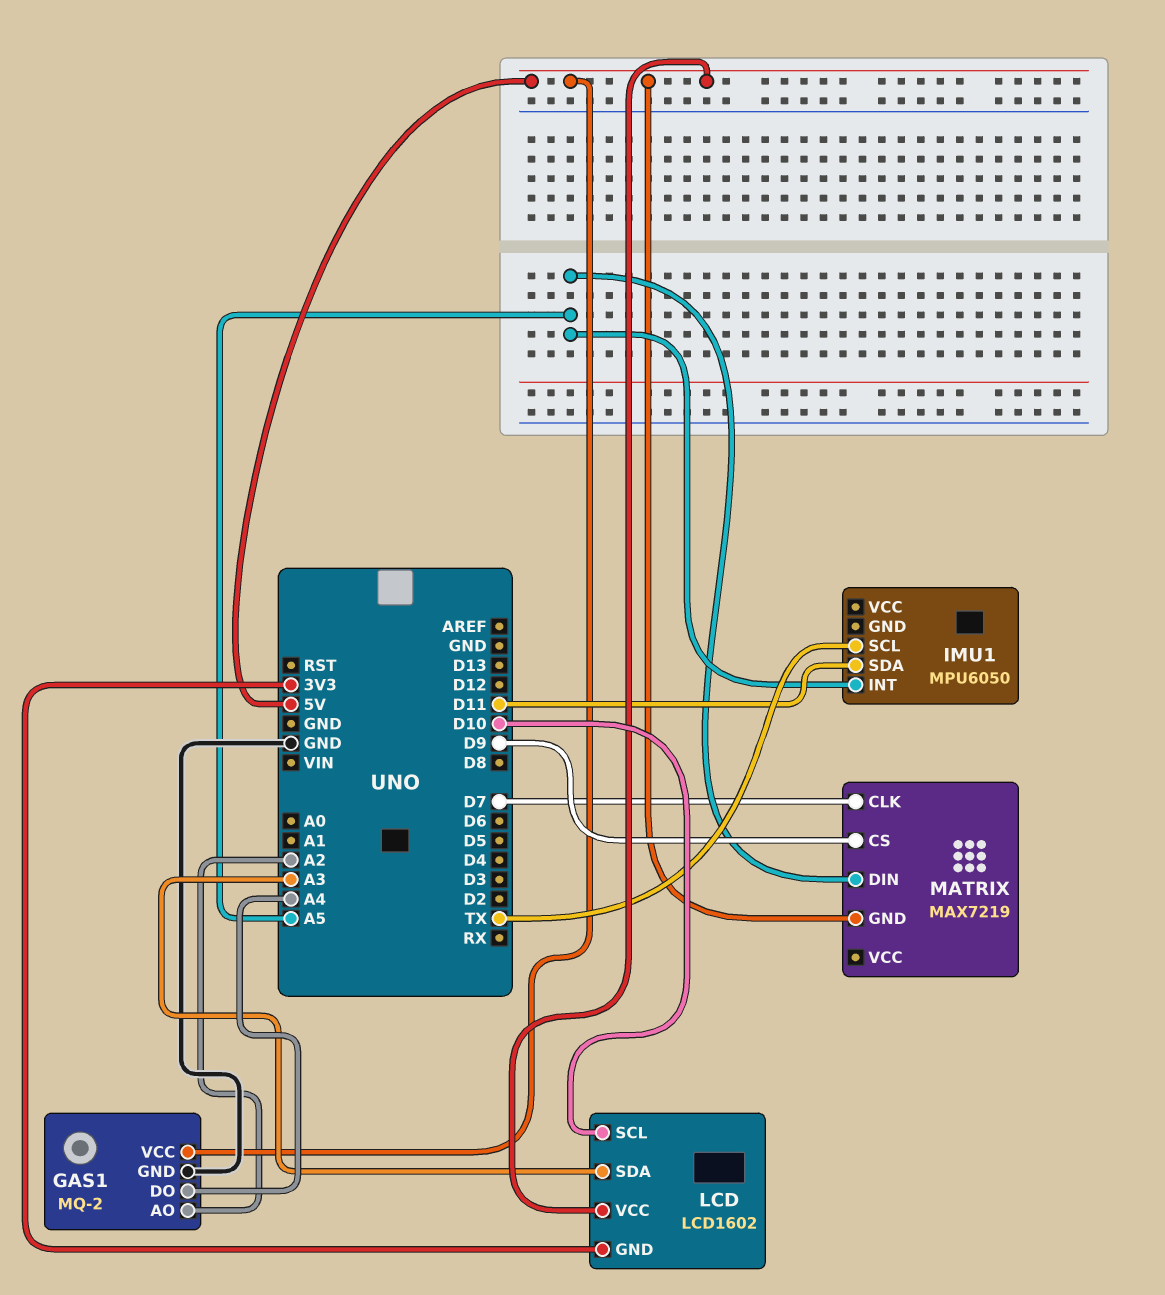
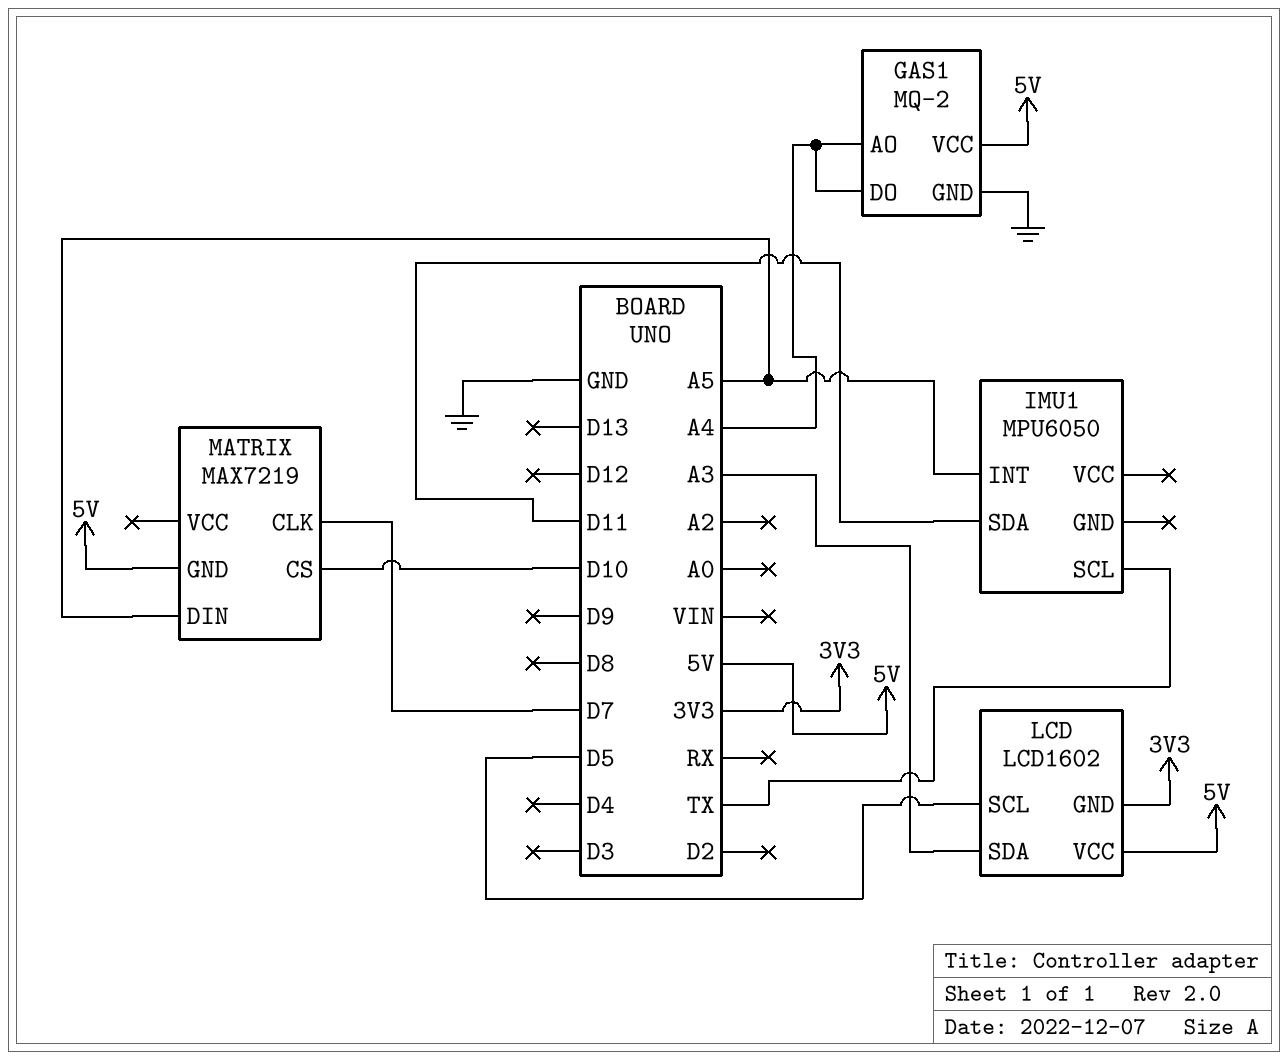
GAS1 pin AO: A2 -> A4
LCD pin SCL: D10 -> D5
MATRIX pin CS: D9 -> D10

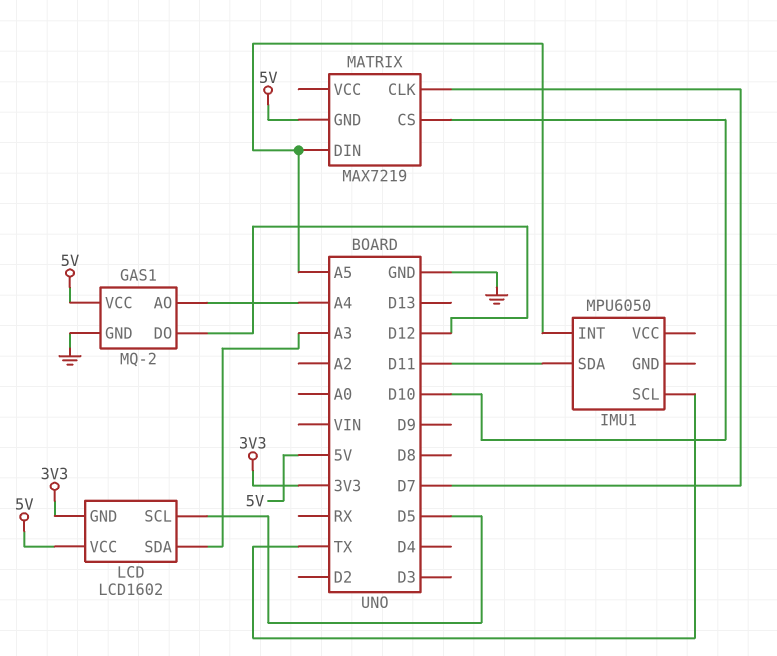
GAS1 pin DO: A4 -> D12

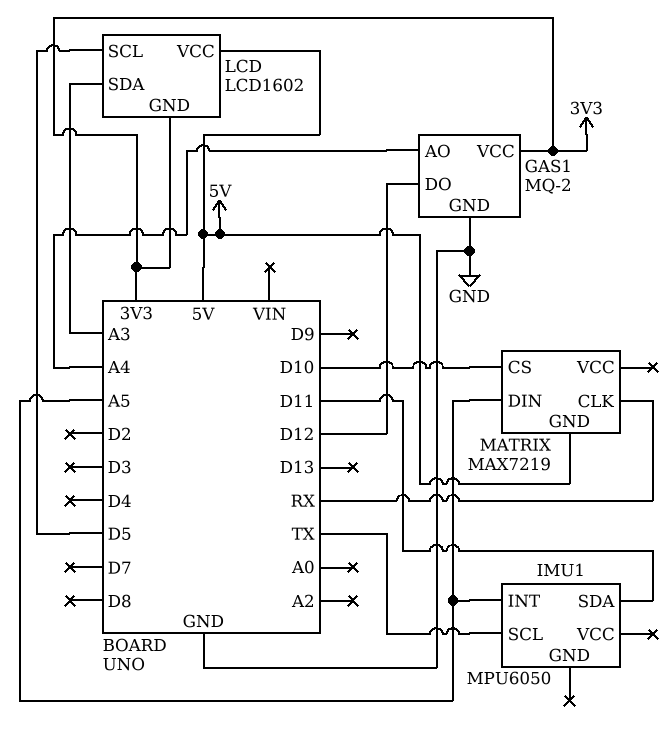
GAS1 pin VCC: 5V -> 3V3
MATRIX pin CLK: D7 -> RX

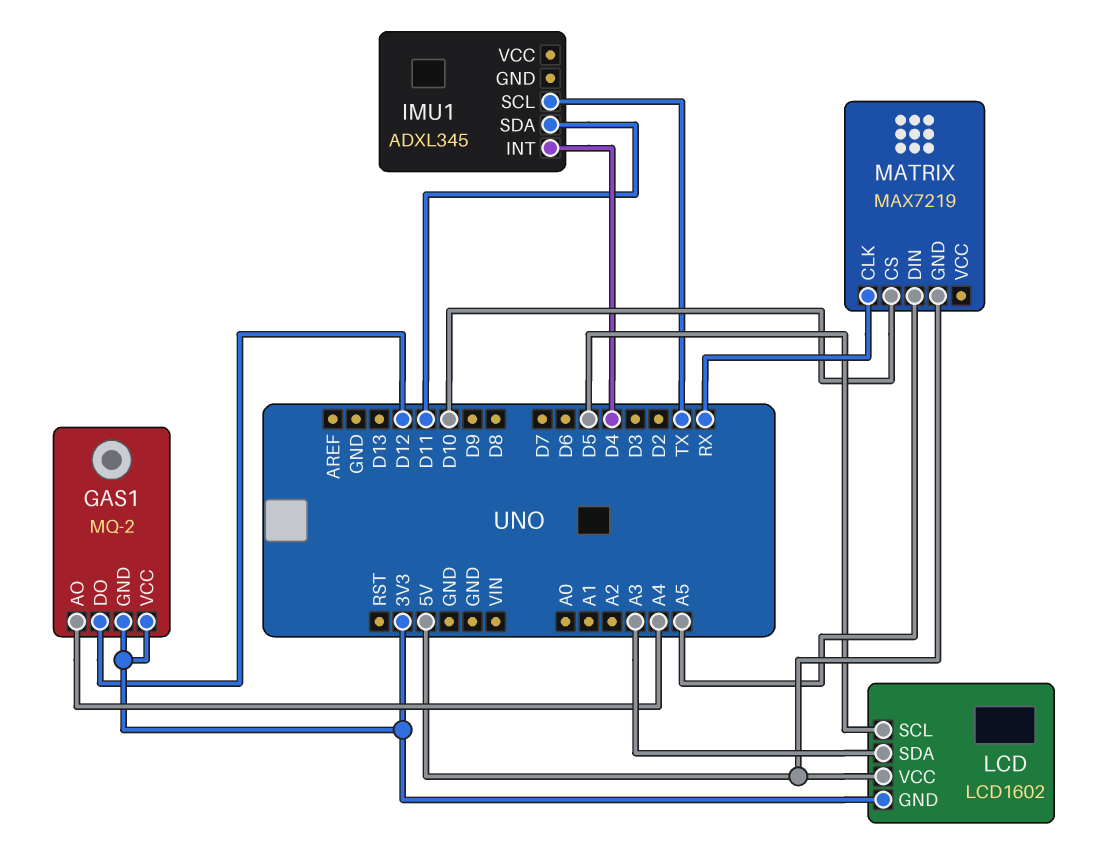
GAS1 pin GND: GND -> 3V3
IMU1: MPU6050 -> ADXL345
IMU1 pin INT: A5 -> D4

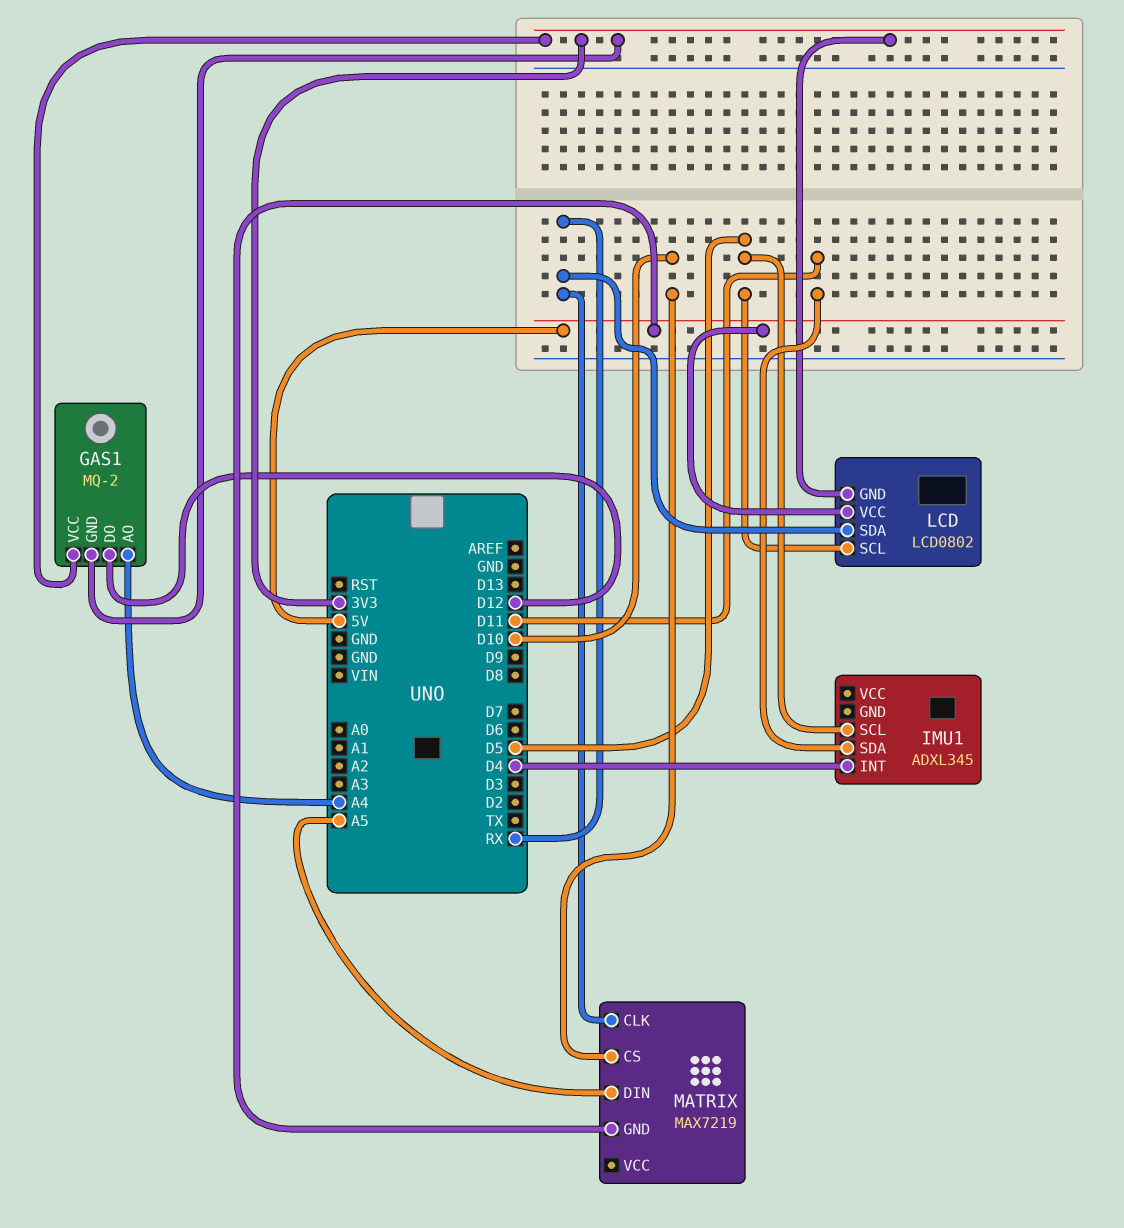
IMU1 pin SCL: TX -> D5
LCD: LCD1602 -> LCD0802
LCD pin SDA: A3 -> RX

